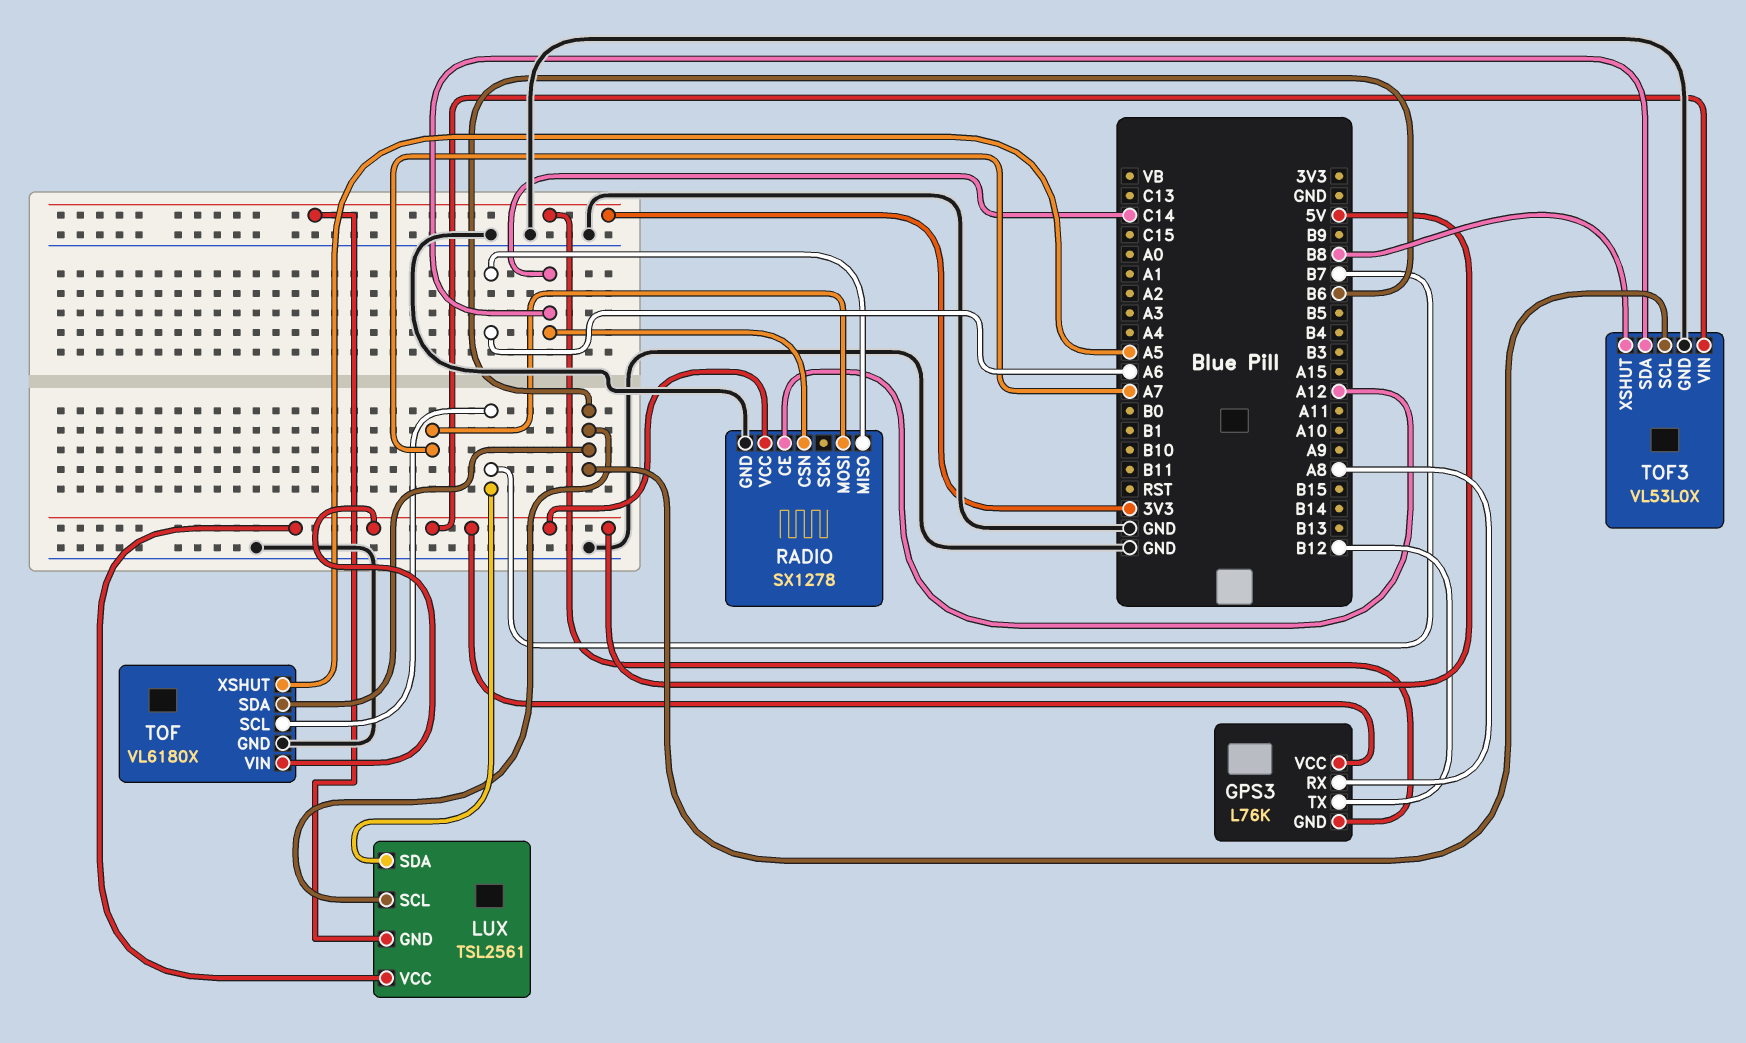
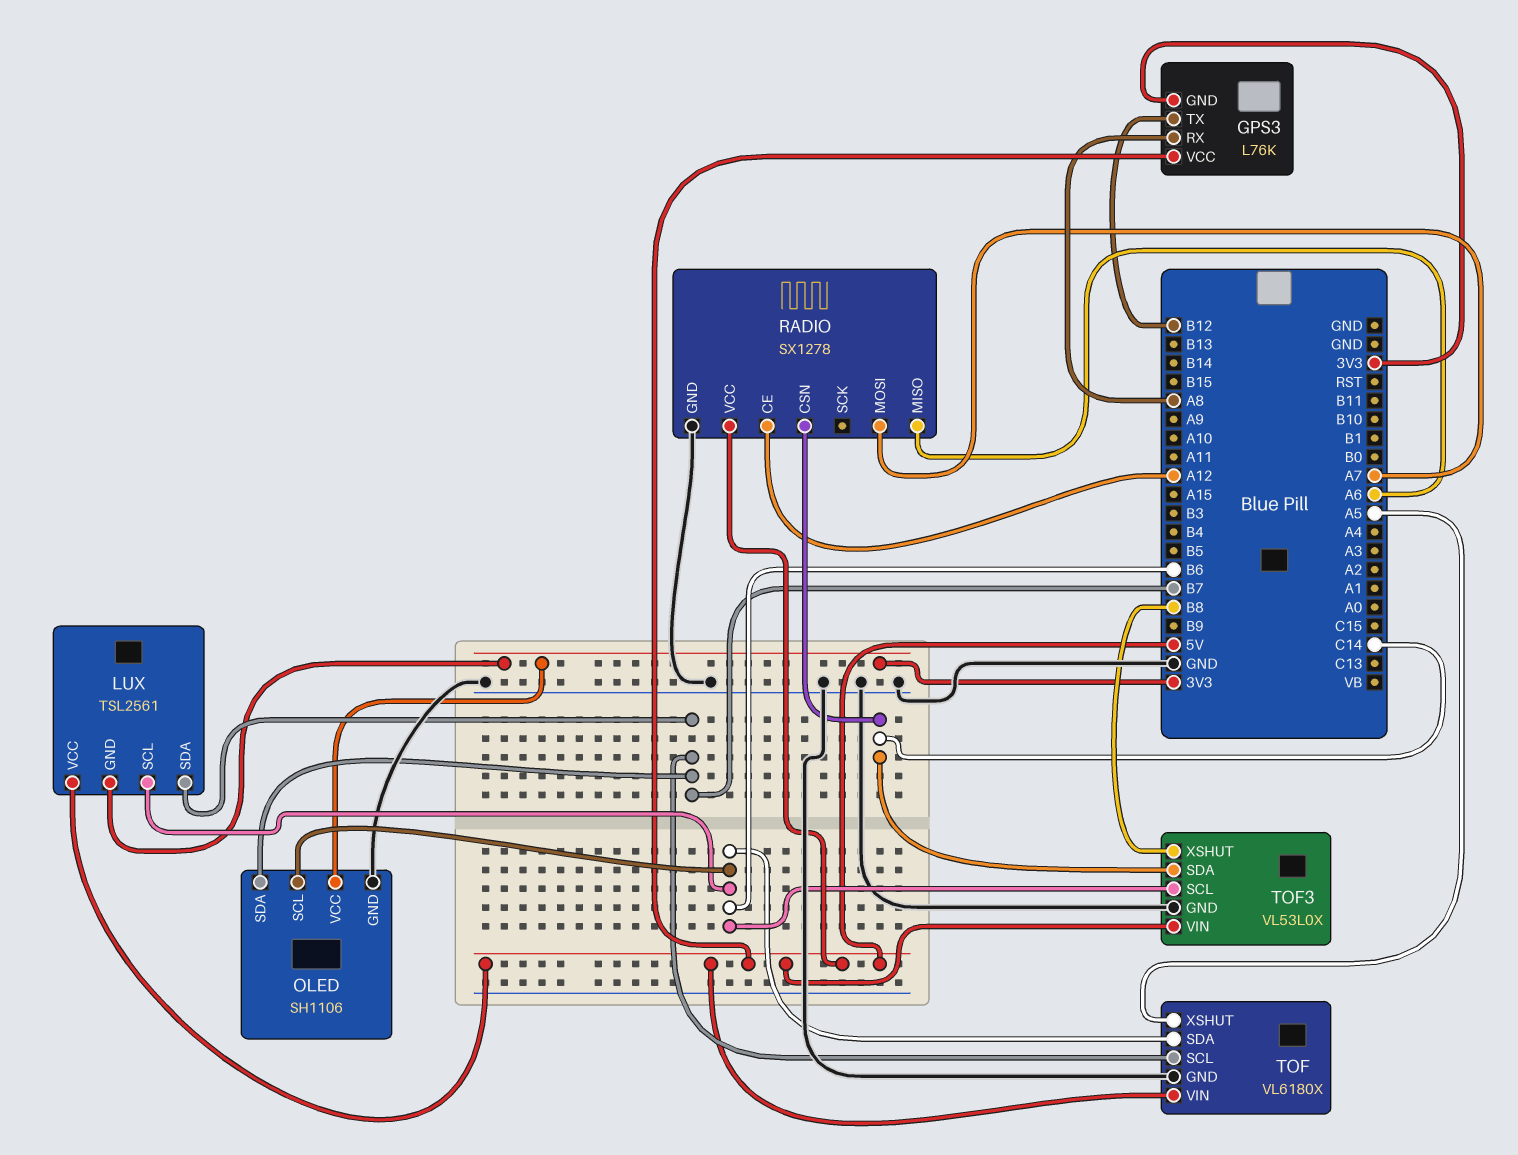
OLED: none -> SH1106
OLED pin GND: none -> GND
OLED pin SCL: none -> B6
OLED pin SDA: none -> B7
OLED pin VCC: none -> 3V3

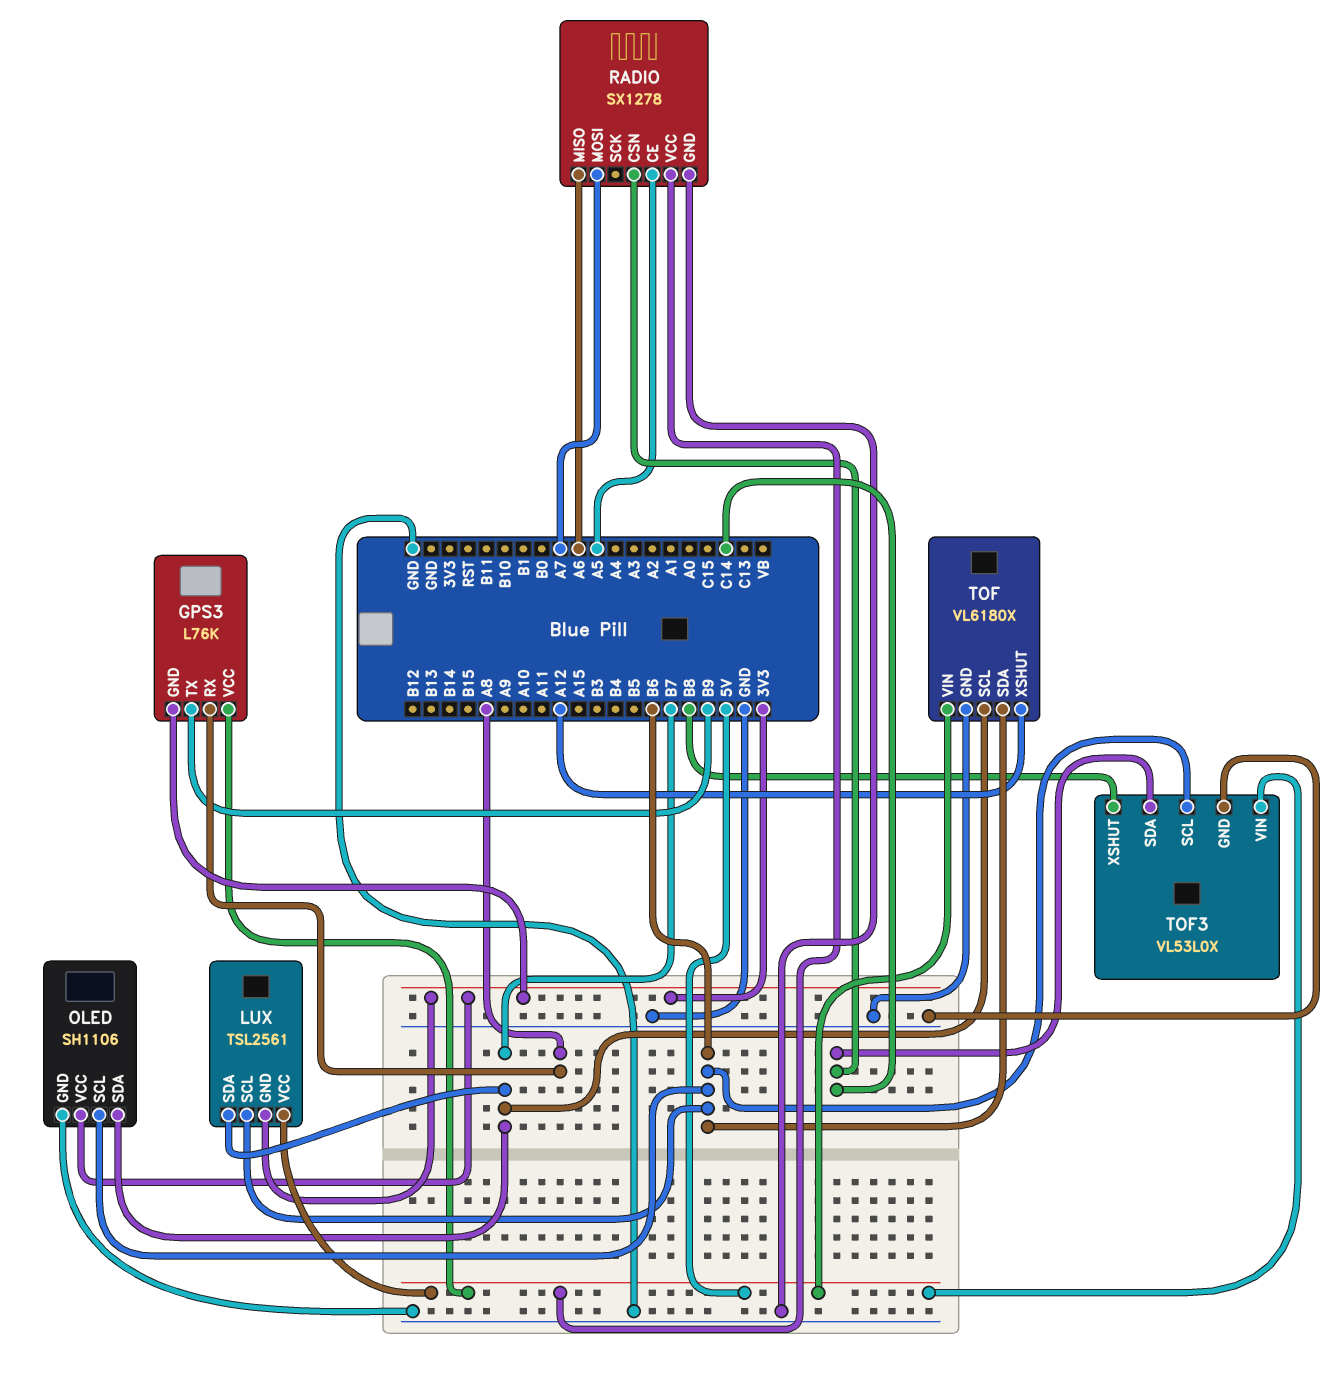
GPS3 pin TX: B12 -> B9
RADIO pin CE: A12 -> A5
TOF pin XSHUT: A5 -> A12

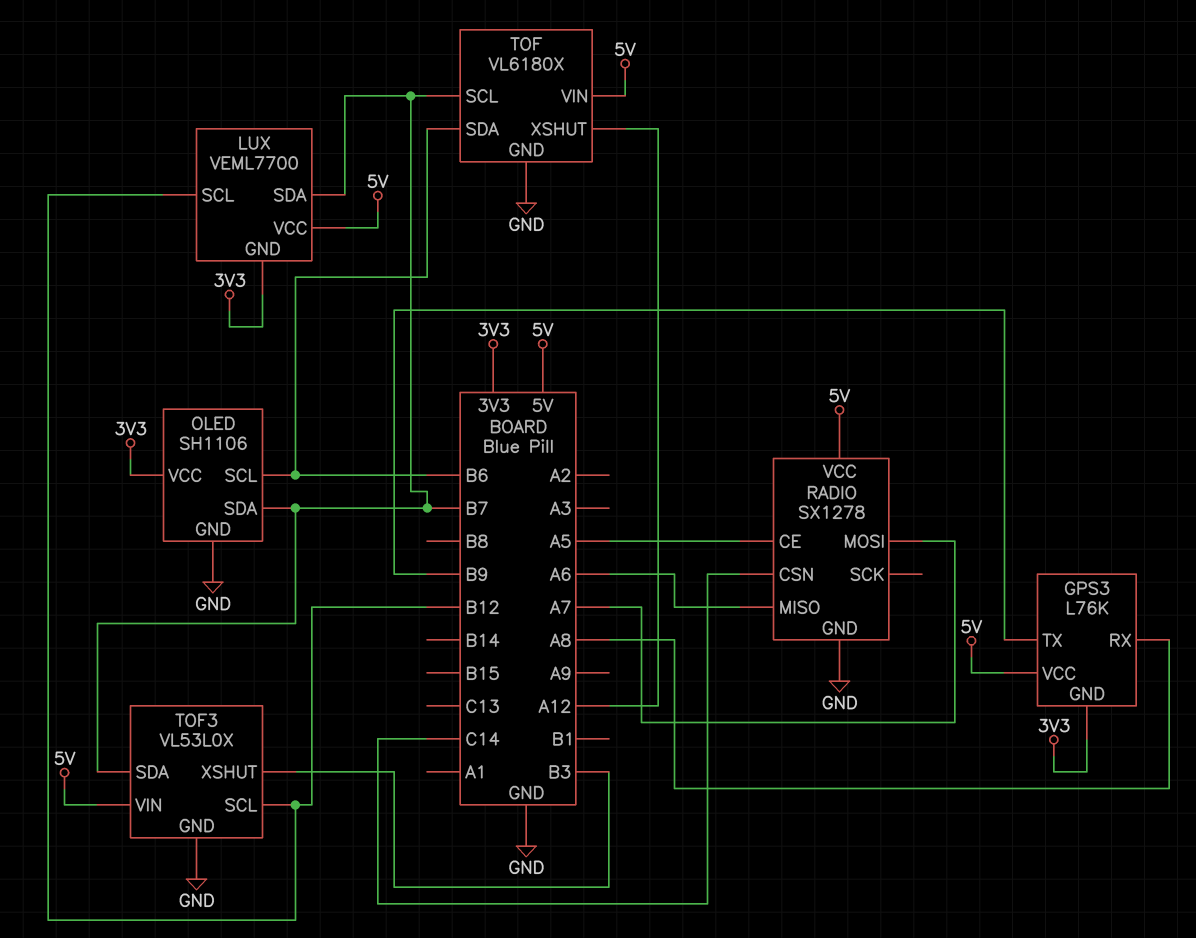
LUX: TSL2561 -> VEML7700
LUX pin SCL: B6 -> B12
TOF3 pin SCL: B6 -> B12
TOF3 pin SDA: C14 -> B7
TOF3 pin XSHUT: B8 -> B3

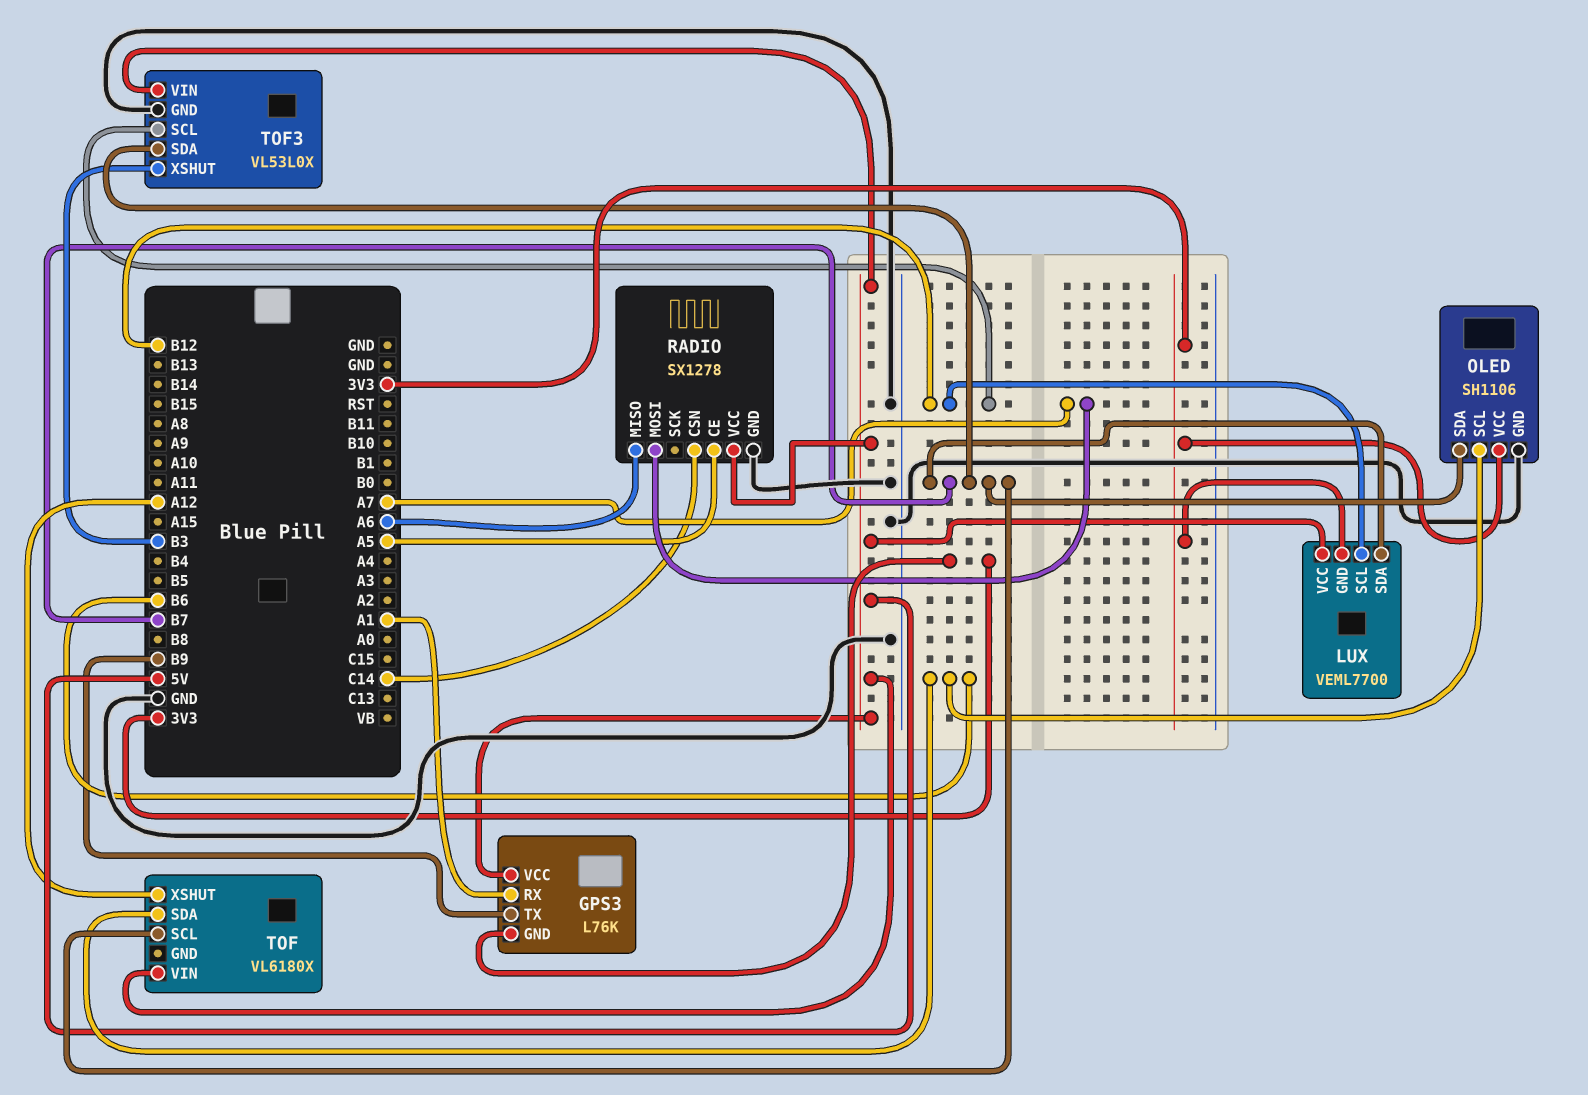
GPS3 pin RX: A8 -> A1
TOF pin GND: GND -> none

